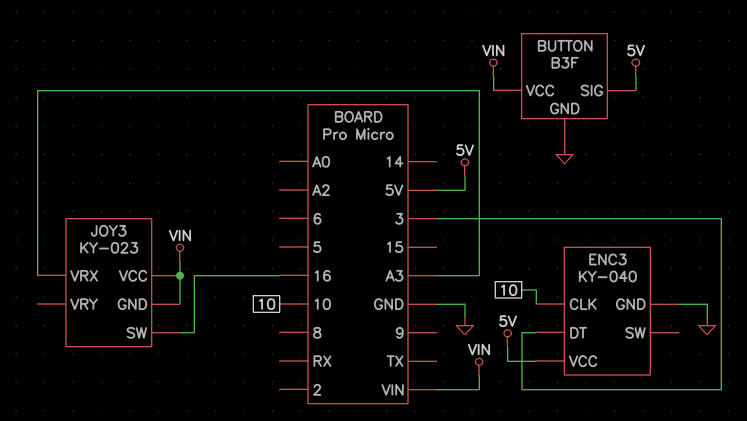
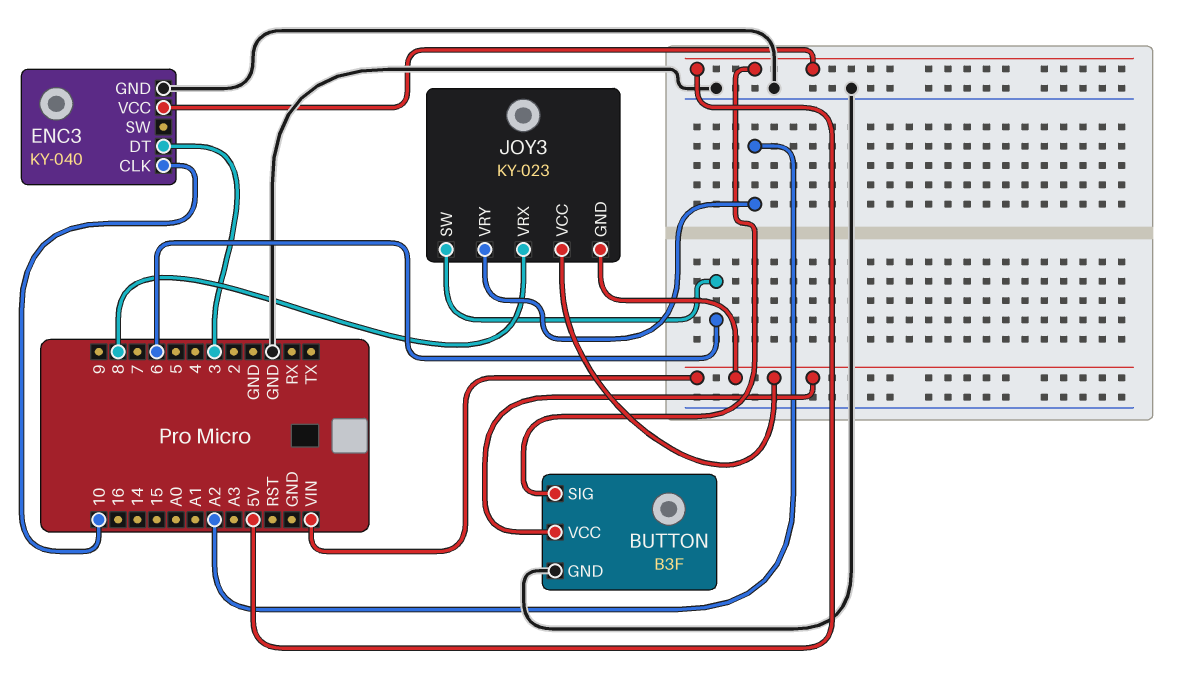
JOY3 pin SW: 16 -> 6
JOY3 pin VRX: A3 -> 8
JOY3 pin VRY: none -> A2

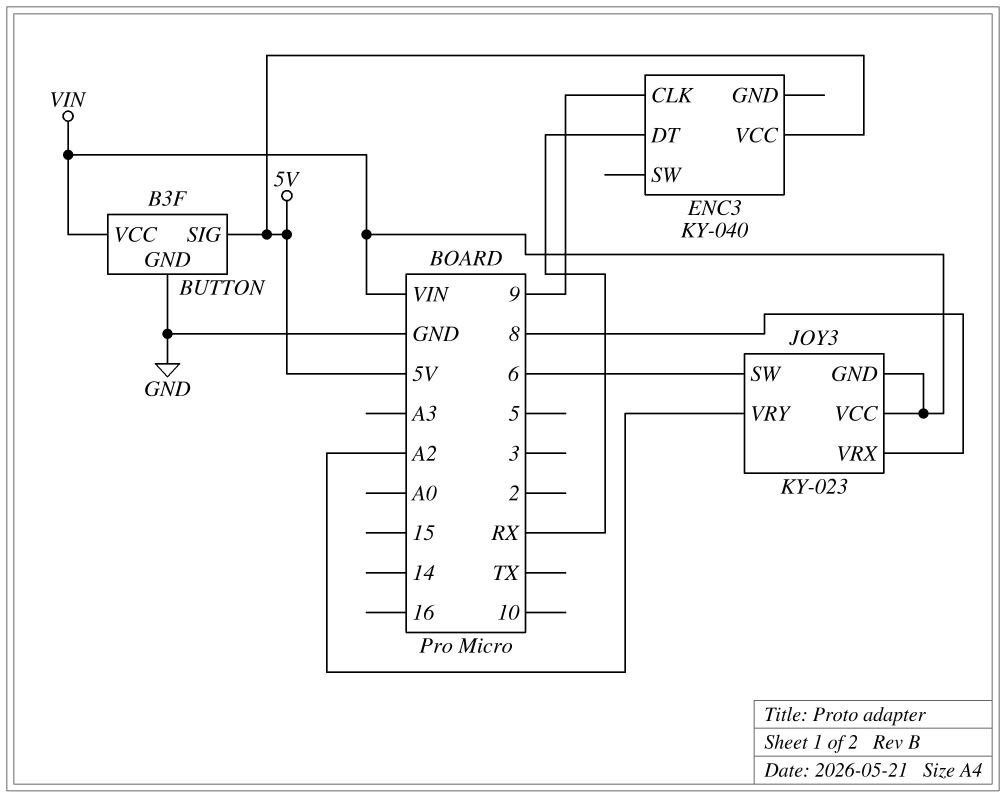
ENC3 pin CLK: 10 -> 9
ENC3 pin DT: 3 -> RX
ENC3 pin GND: GND -> none

